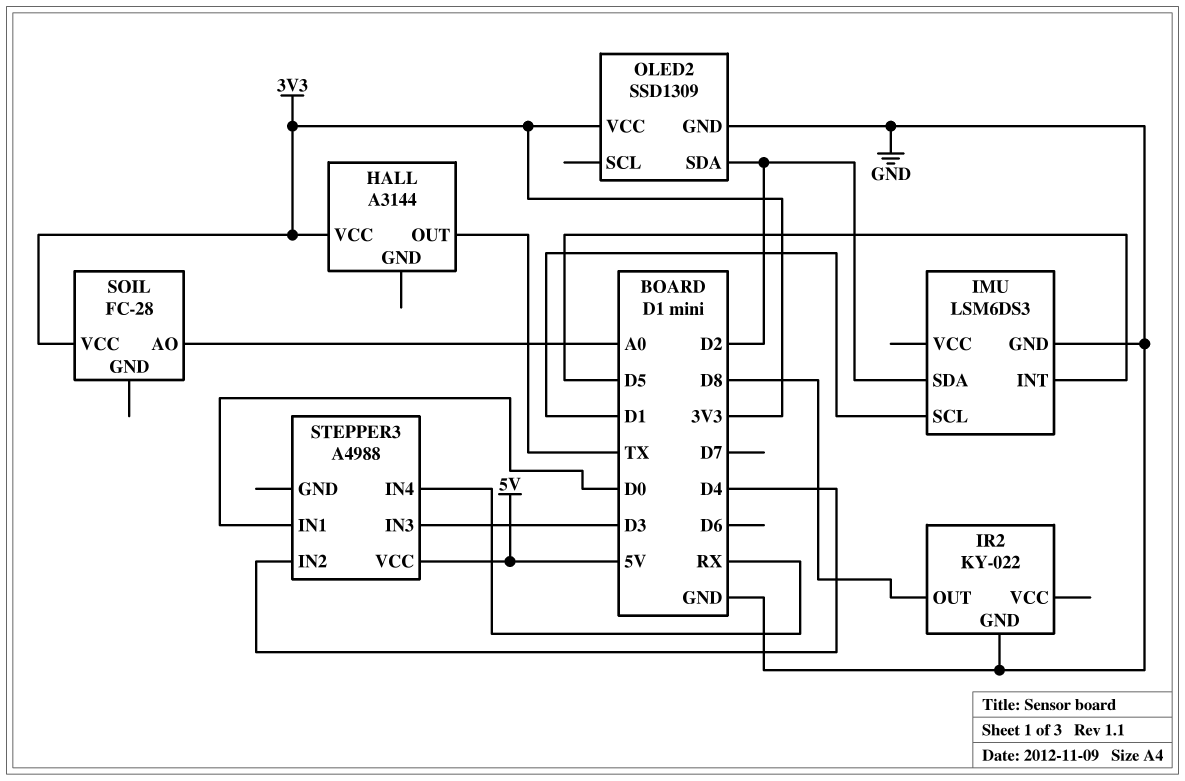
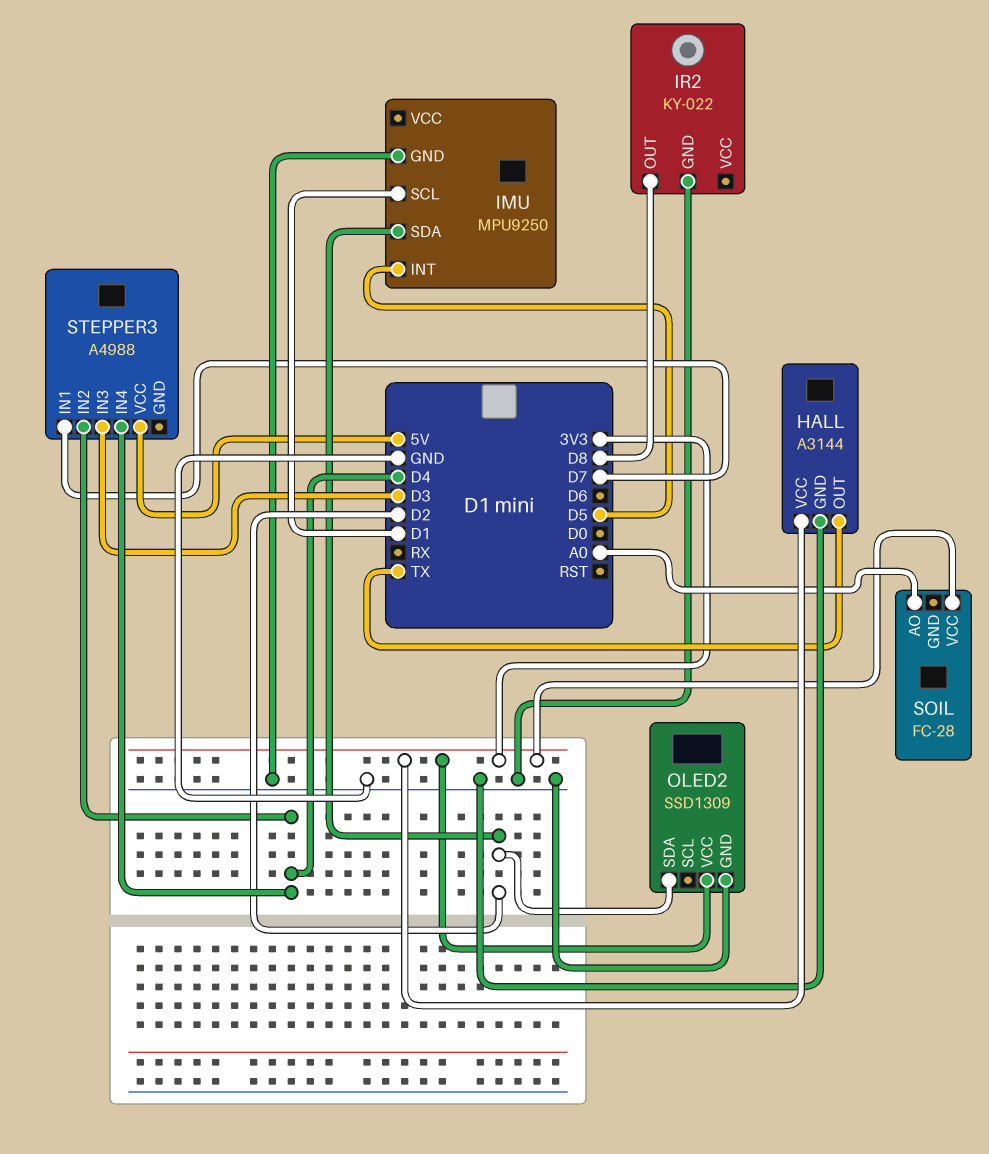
HALL pin GND: none -> GND
IMU: LSM6DS3 -> MPU9250
STEPPER3 pin IN1: D0 -> D7
STEPPER3 pin IN4: RX -> D4

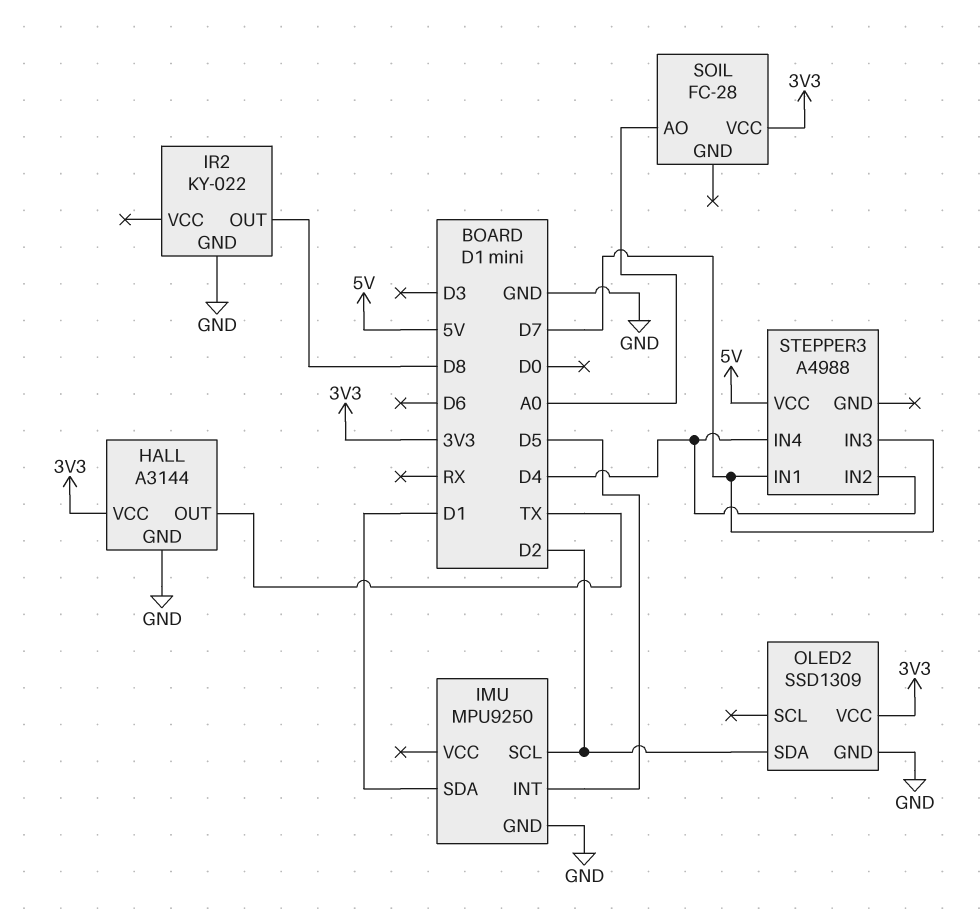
IMU pin SCL: D1 -> D2
IMU pin SDA: D2 -> D1
STEPPER3 pin IN3: D3 -> D7

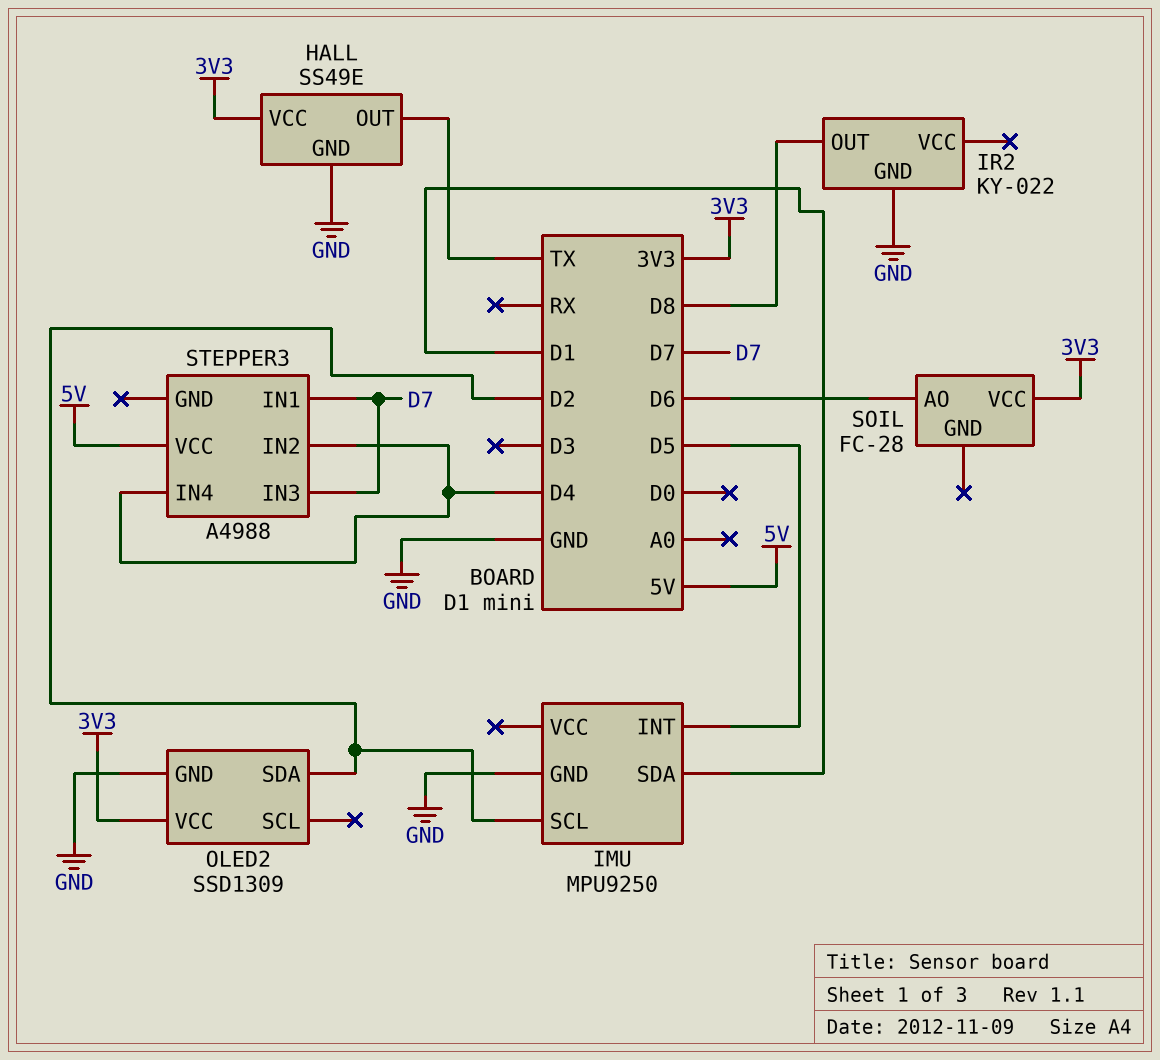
HALL: A3144 -> SS49E
SOIL pin AO: A0 -> D6

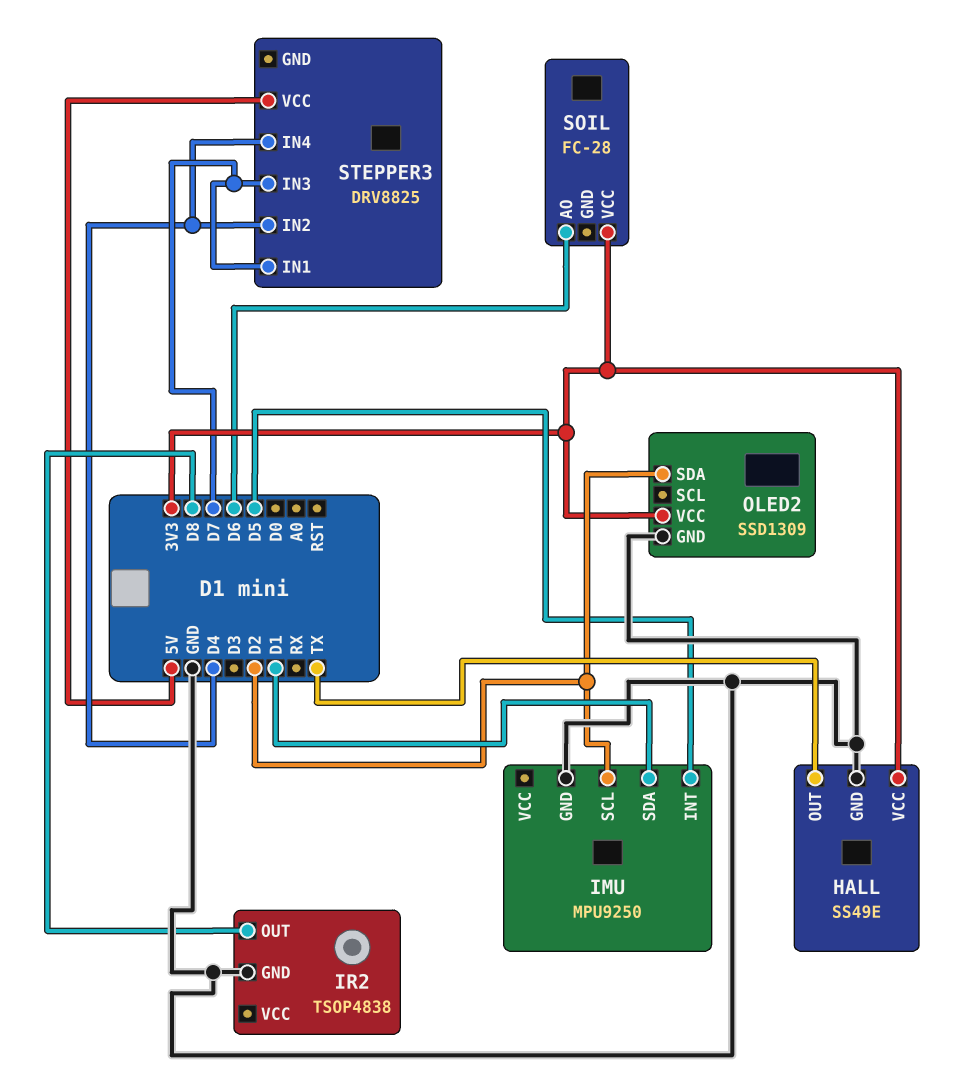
IR2: KY-022 -> TSOP4838
STEPPER3: A4988 -> DRV8825

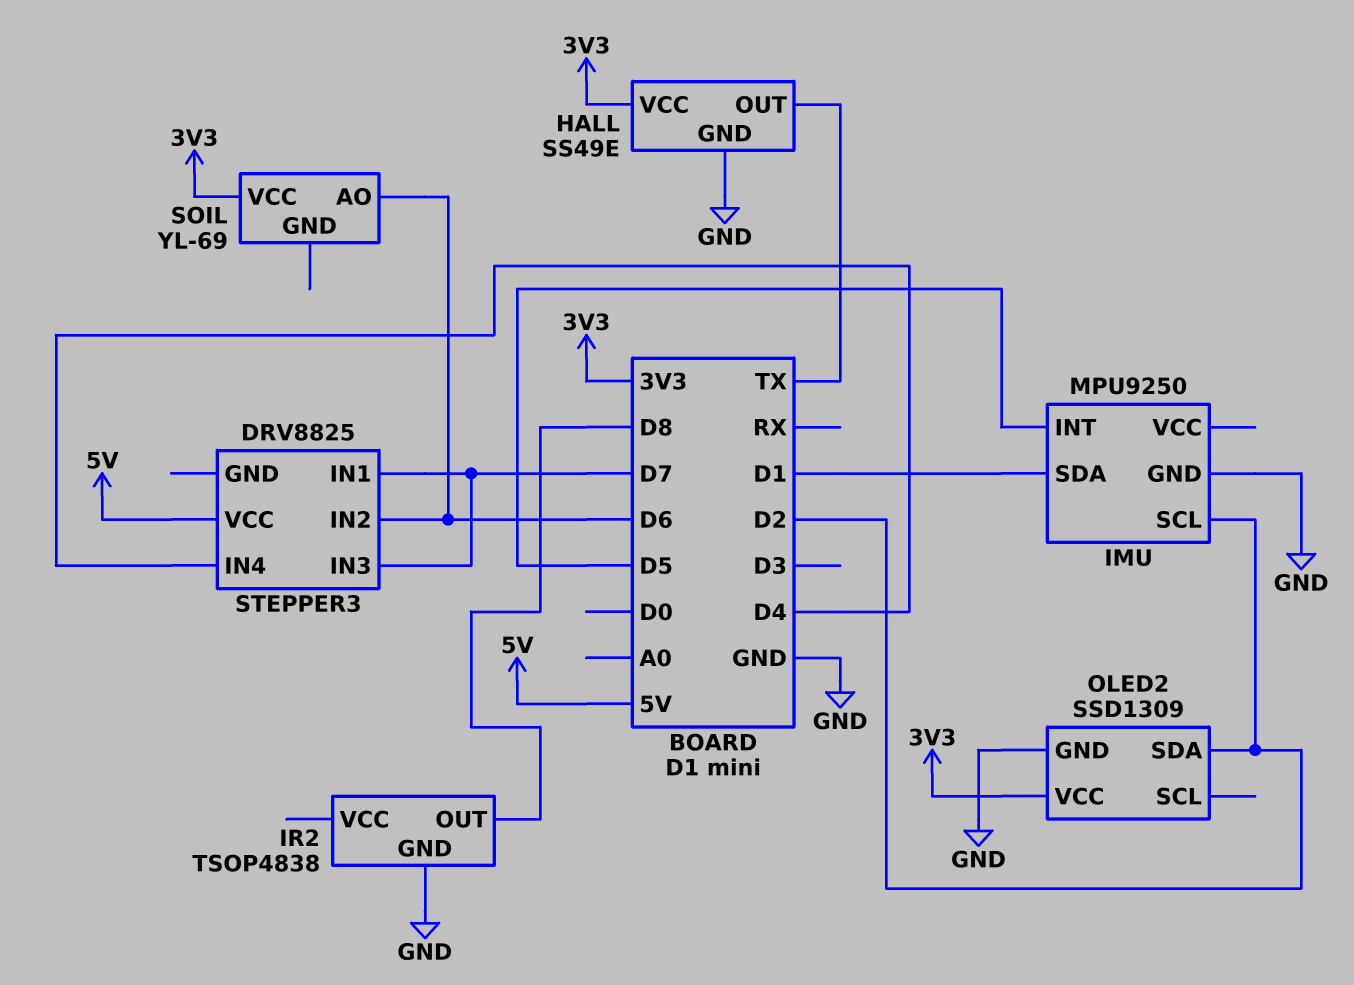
SOIL: FC-28 -> YL-69
STEPPER3 pin IN2: D4 -> D6

